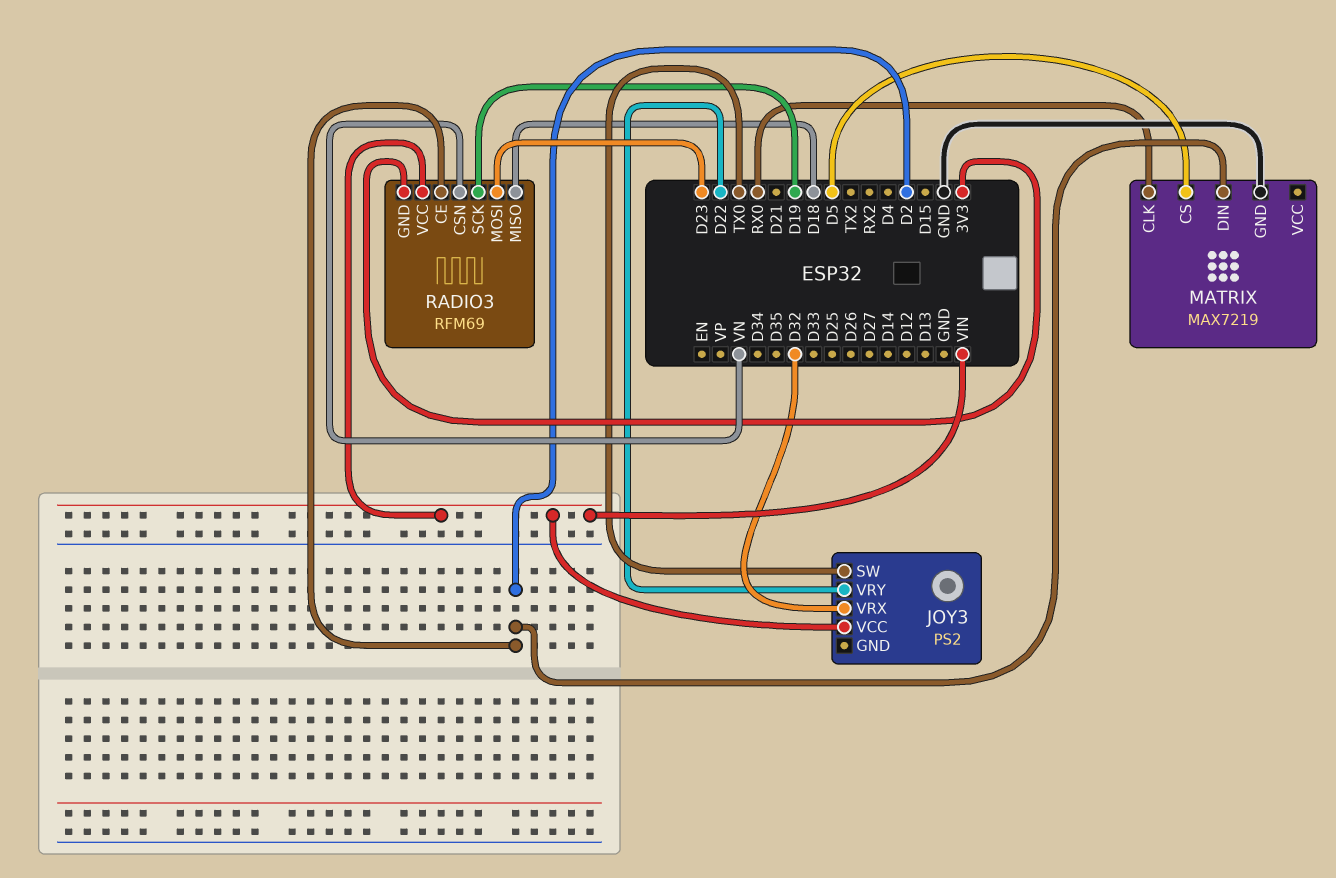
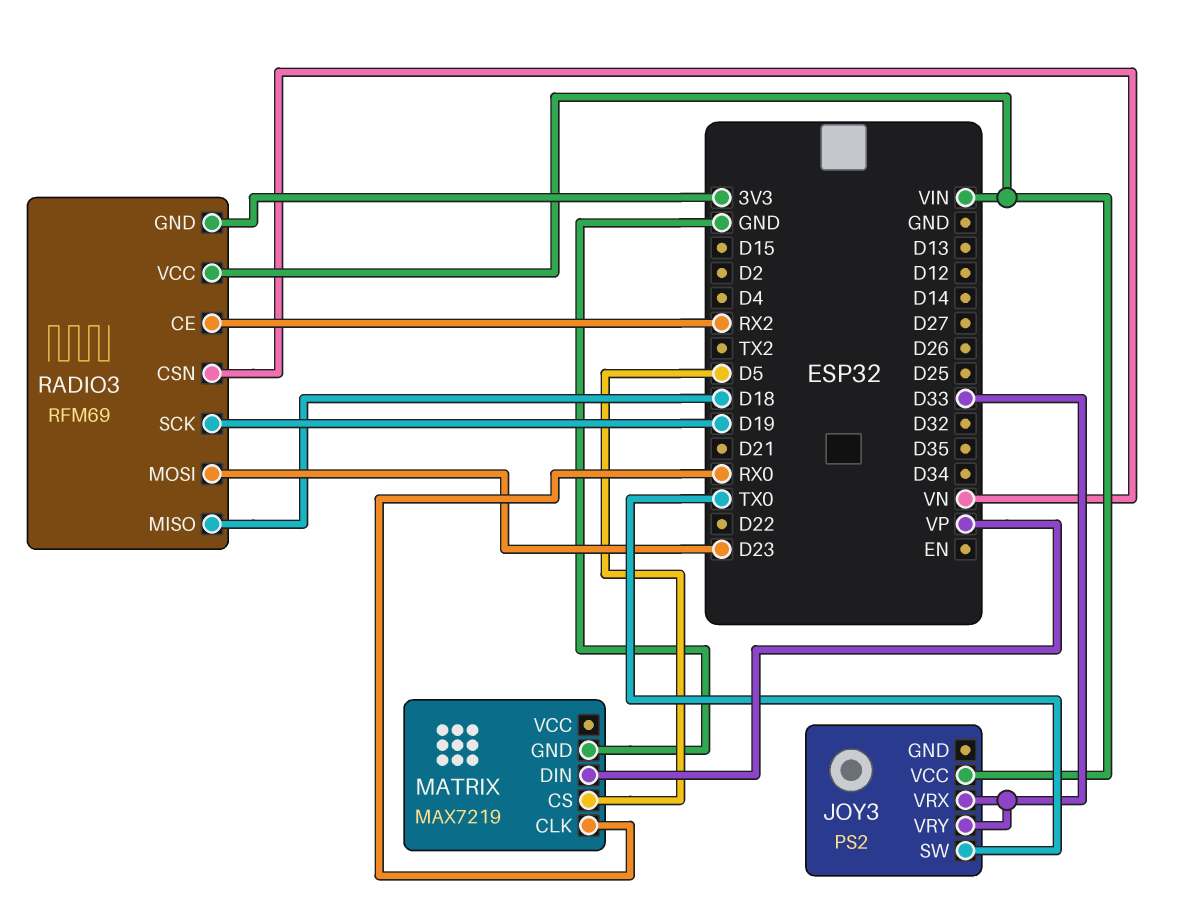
JOY3 pin VRX: D32 -> D33
JOY3 pin VRY: D22 -> D33
MATRIX pin DIN: D2 -> VP
RADIO3 pin CE: D2 -> RX2

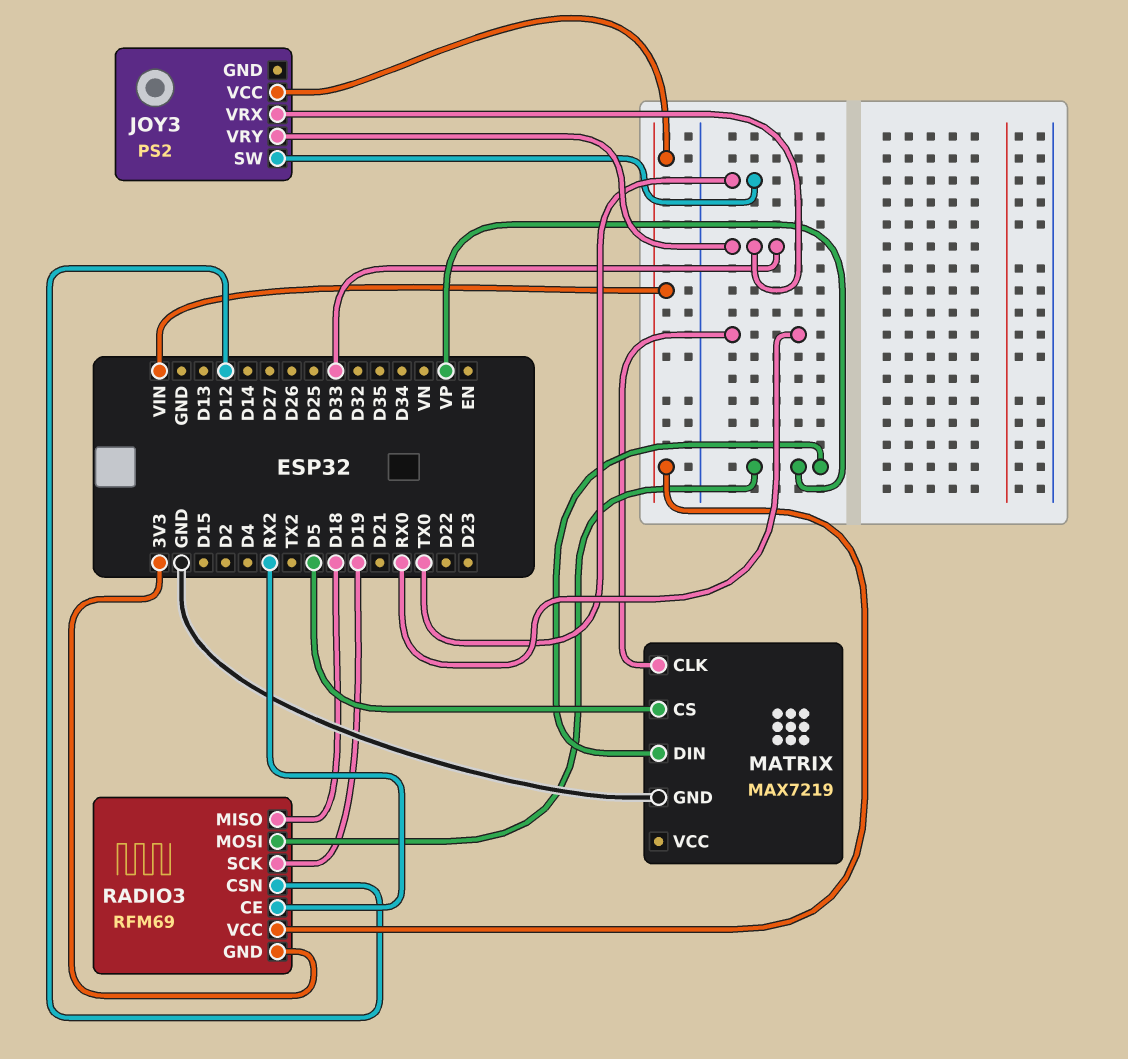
RADIO3 pin CSN: VN -> D12
RADIO3 pin MOSI: D23 -> VP

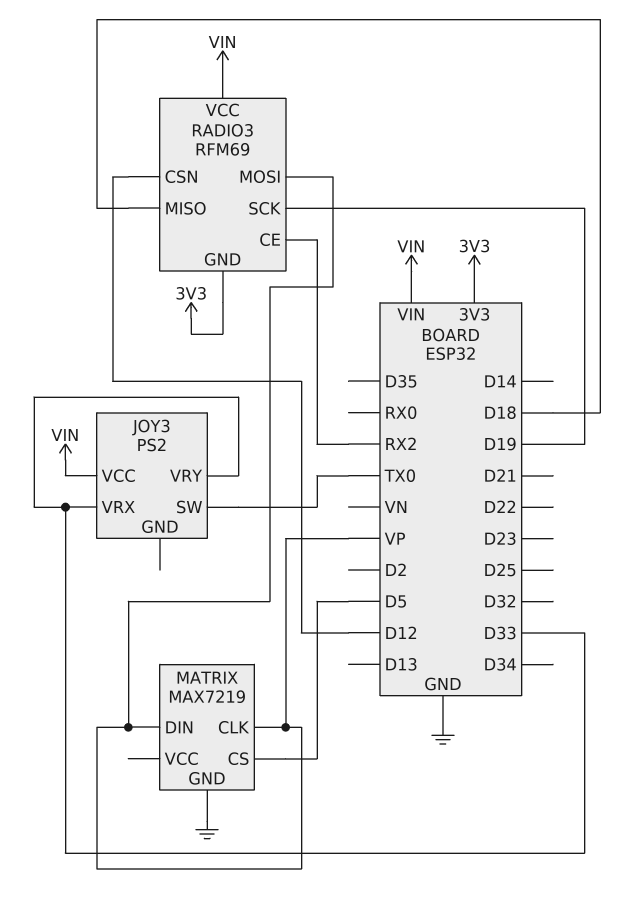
MATRIX pin CLK: RX0 -> VP

